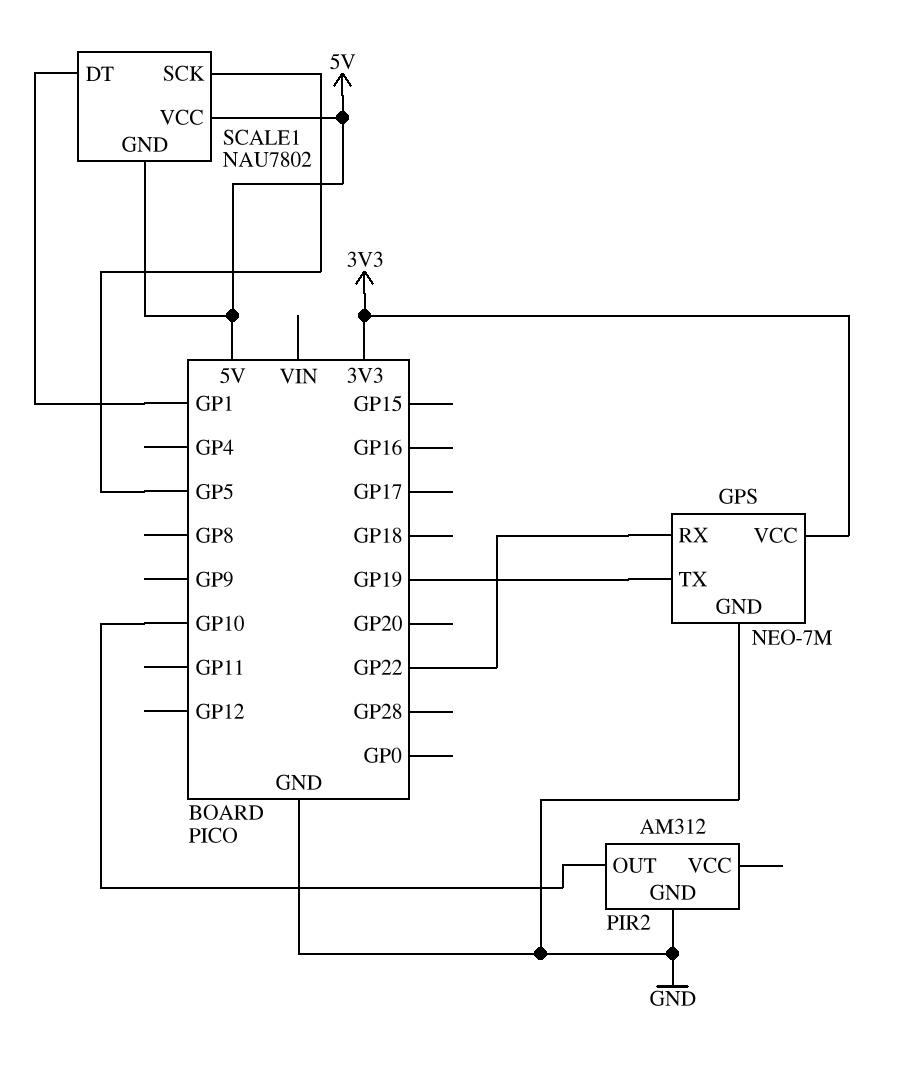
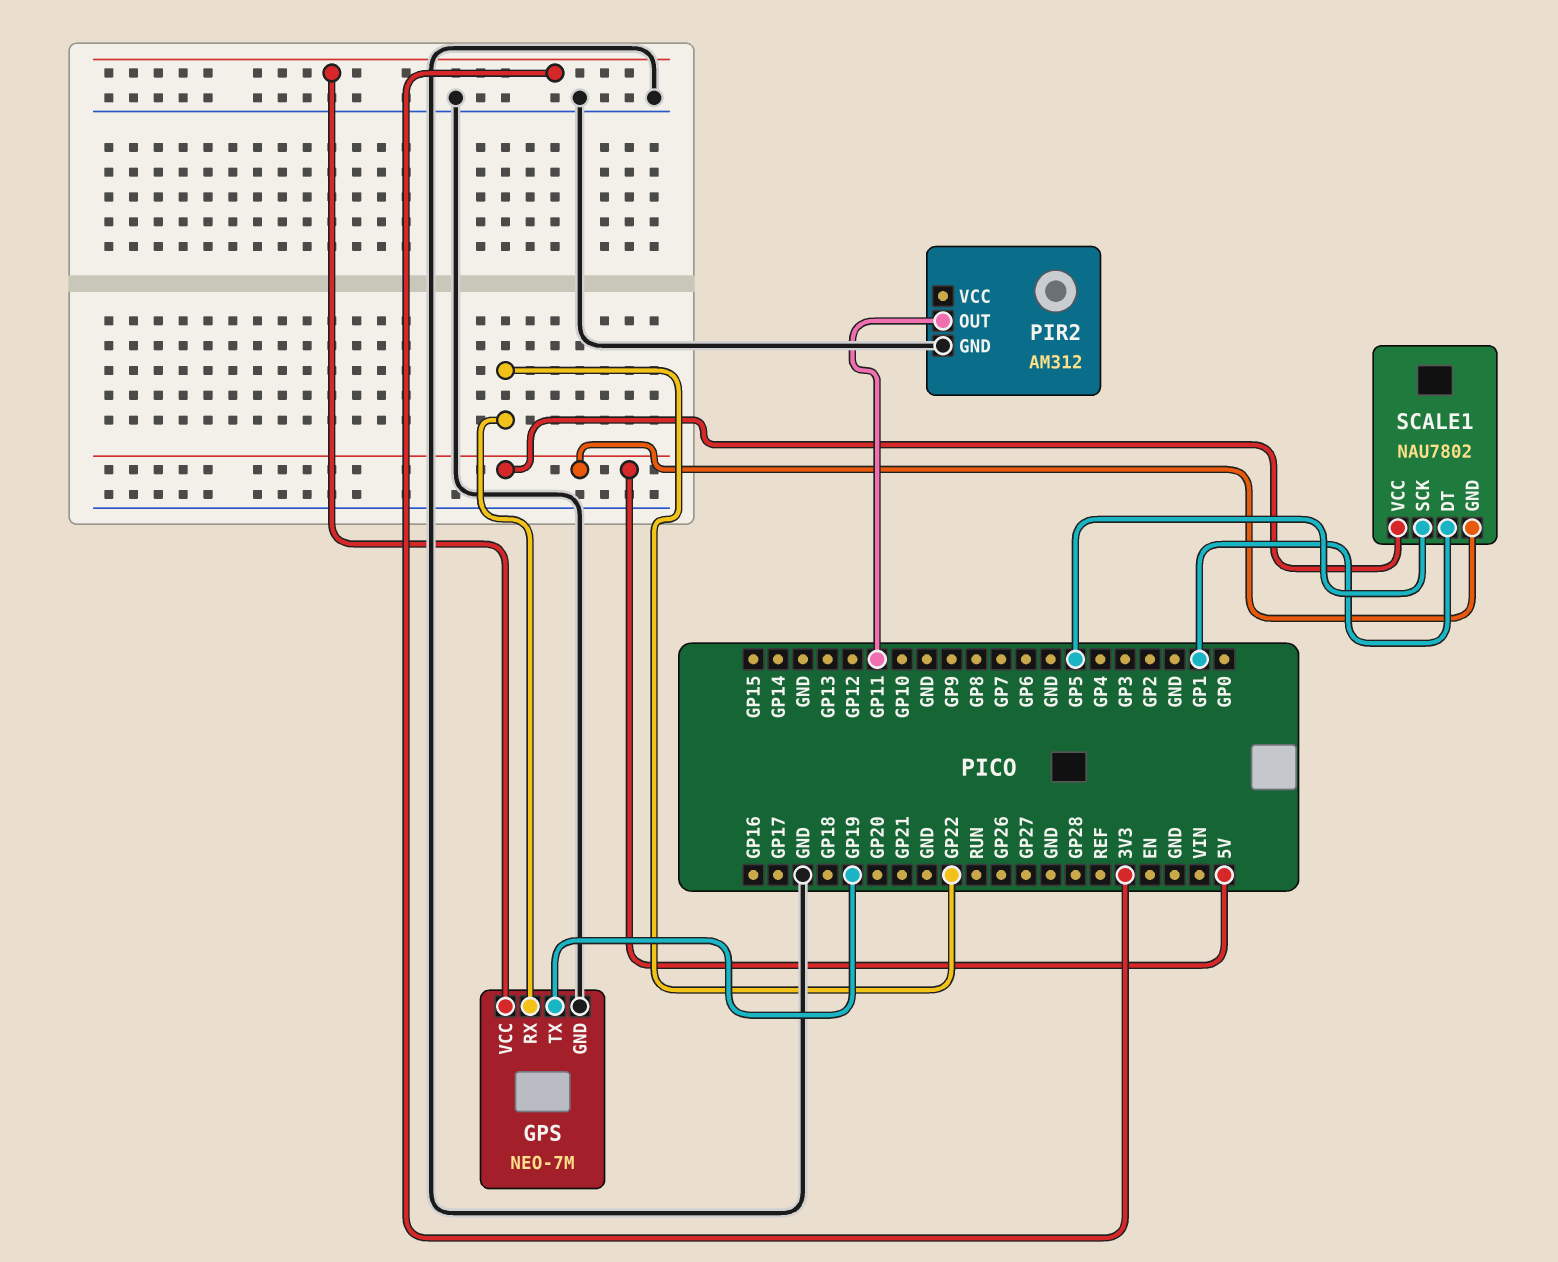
PIR2 pin OUT: GP10 -> GP11

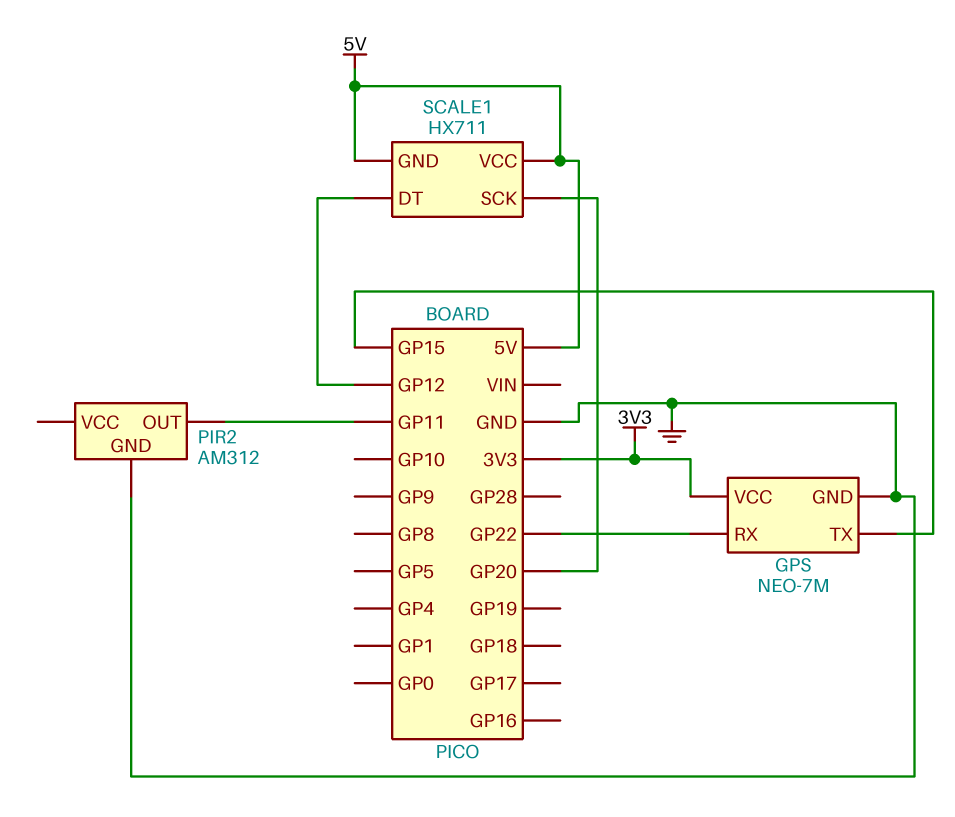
GPS pin TX: GP19 -> GP15
SCALE1: NAU7802 -> HX711
SCALE1 pin DT: GP1 -> GP12
SCALE1 pin SCK: GP5 -> GP20

